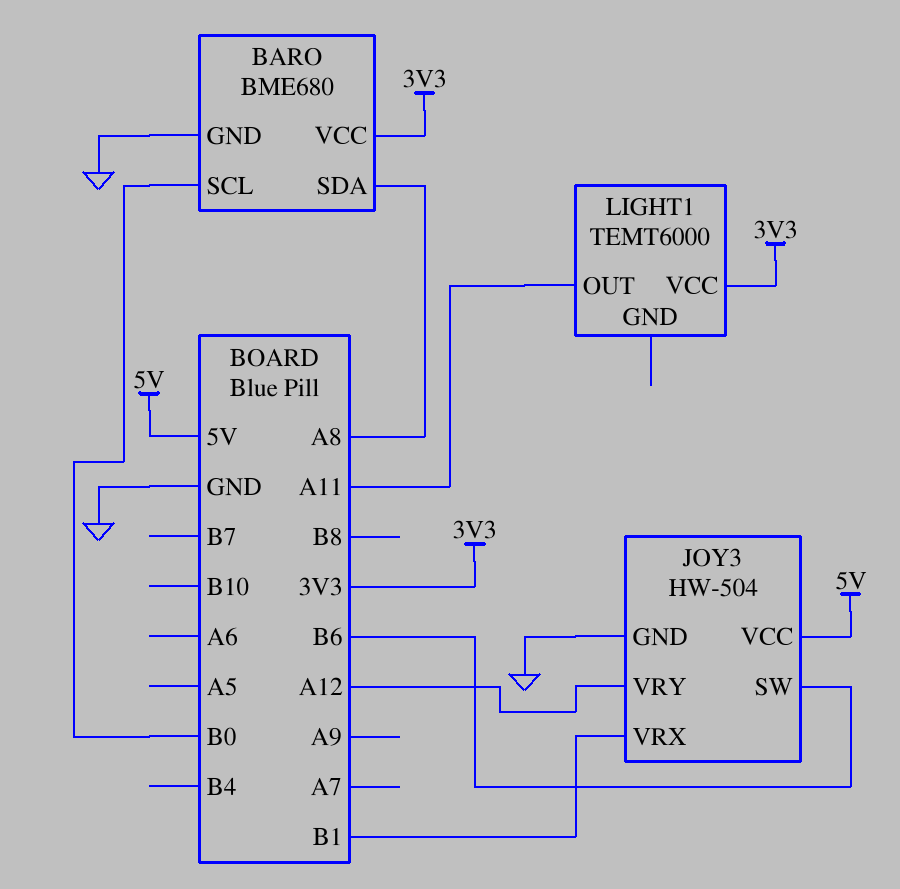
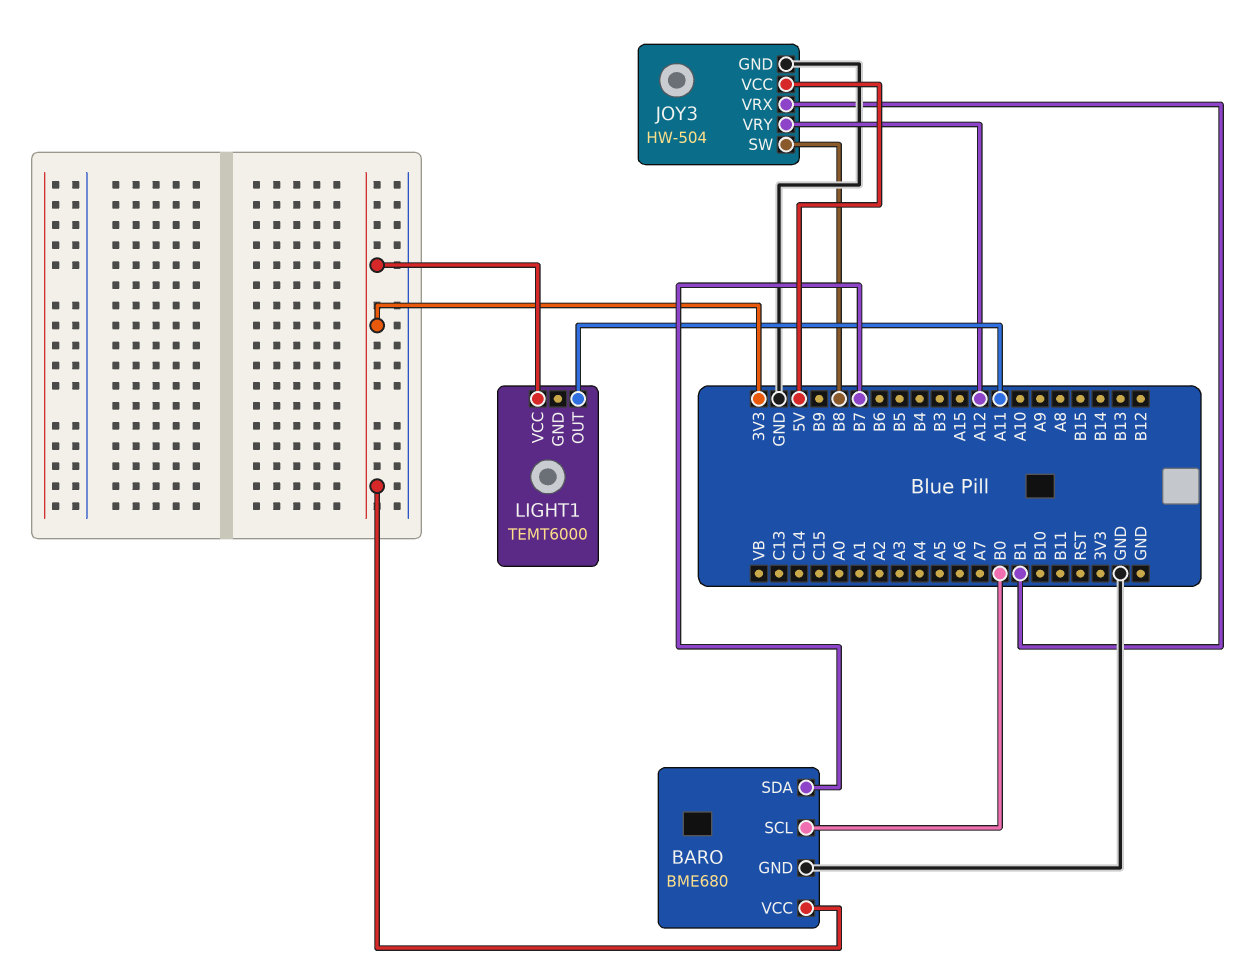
BARO pin SDA: A8 -> B7
JOY3 pin SW: B6 -> B8

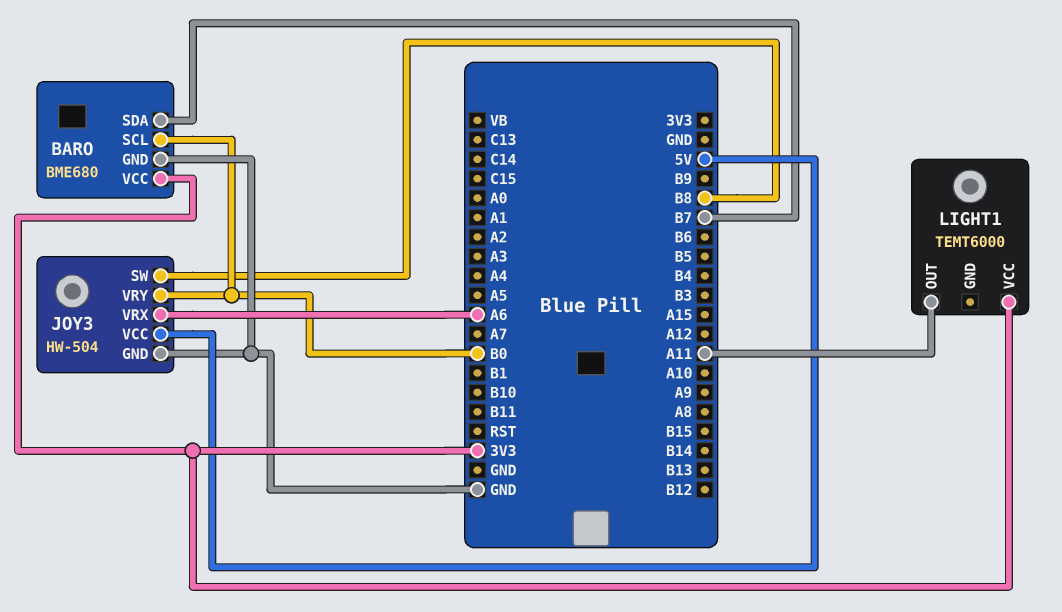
JOY3 pin VRX: B1 -> A6
JOY3 pin VRY: A12 -> B0

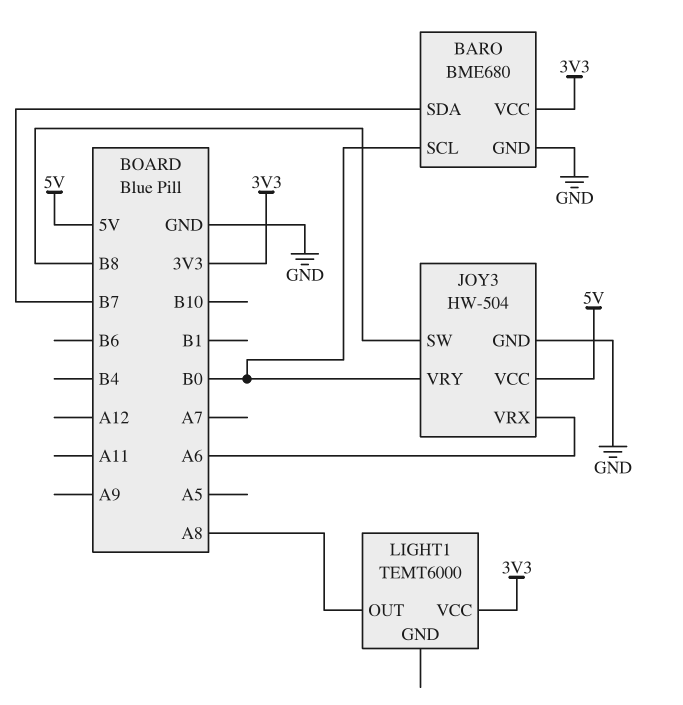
LIGHT1 pin OUT: A11 -> A8

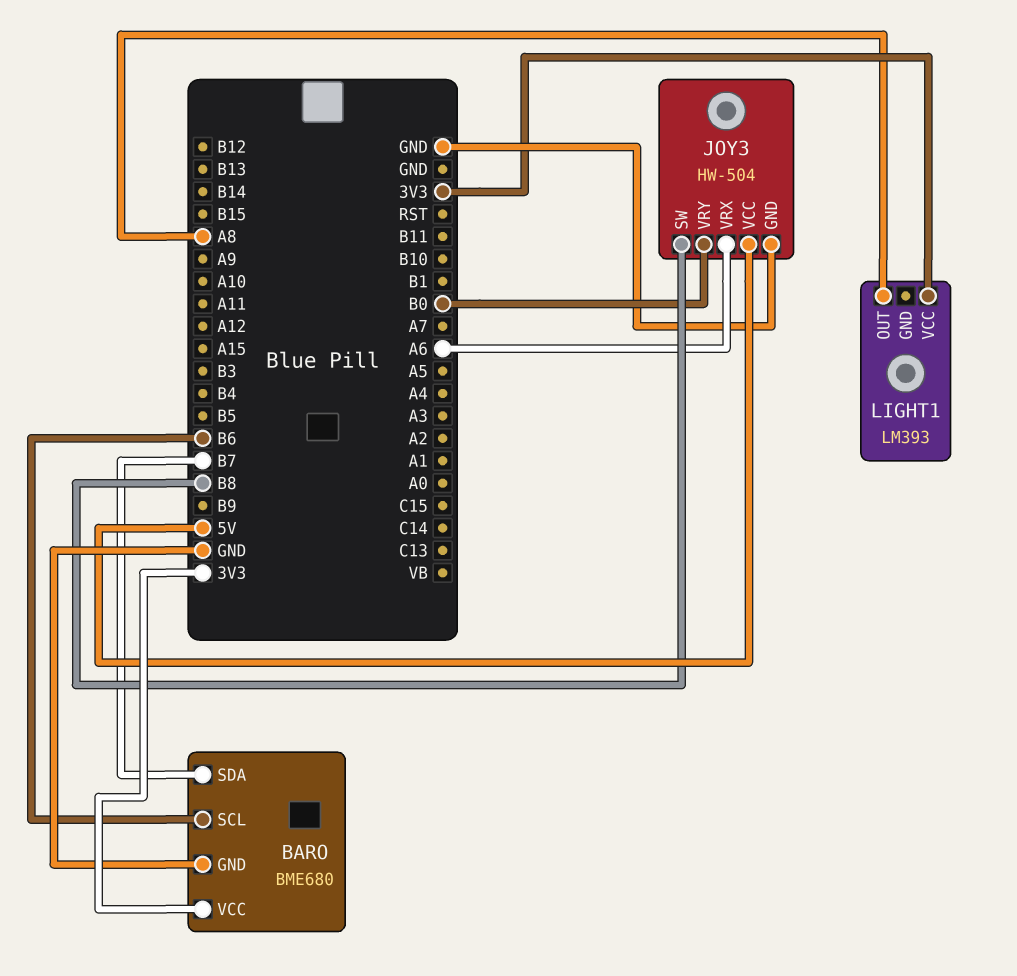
BARO pin SCL: B0 -> B6
LIGHT1: TEMT6000 -> LM393

